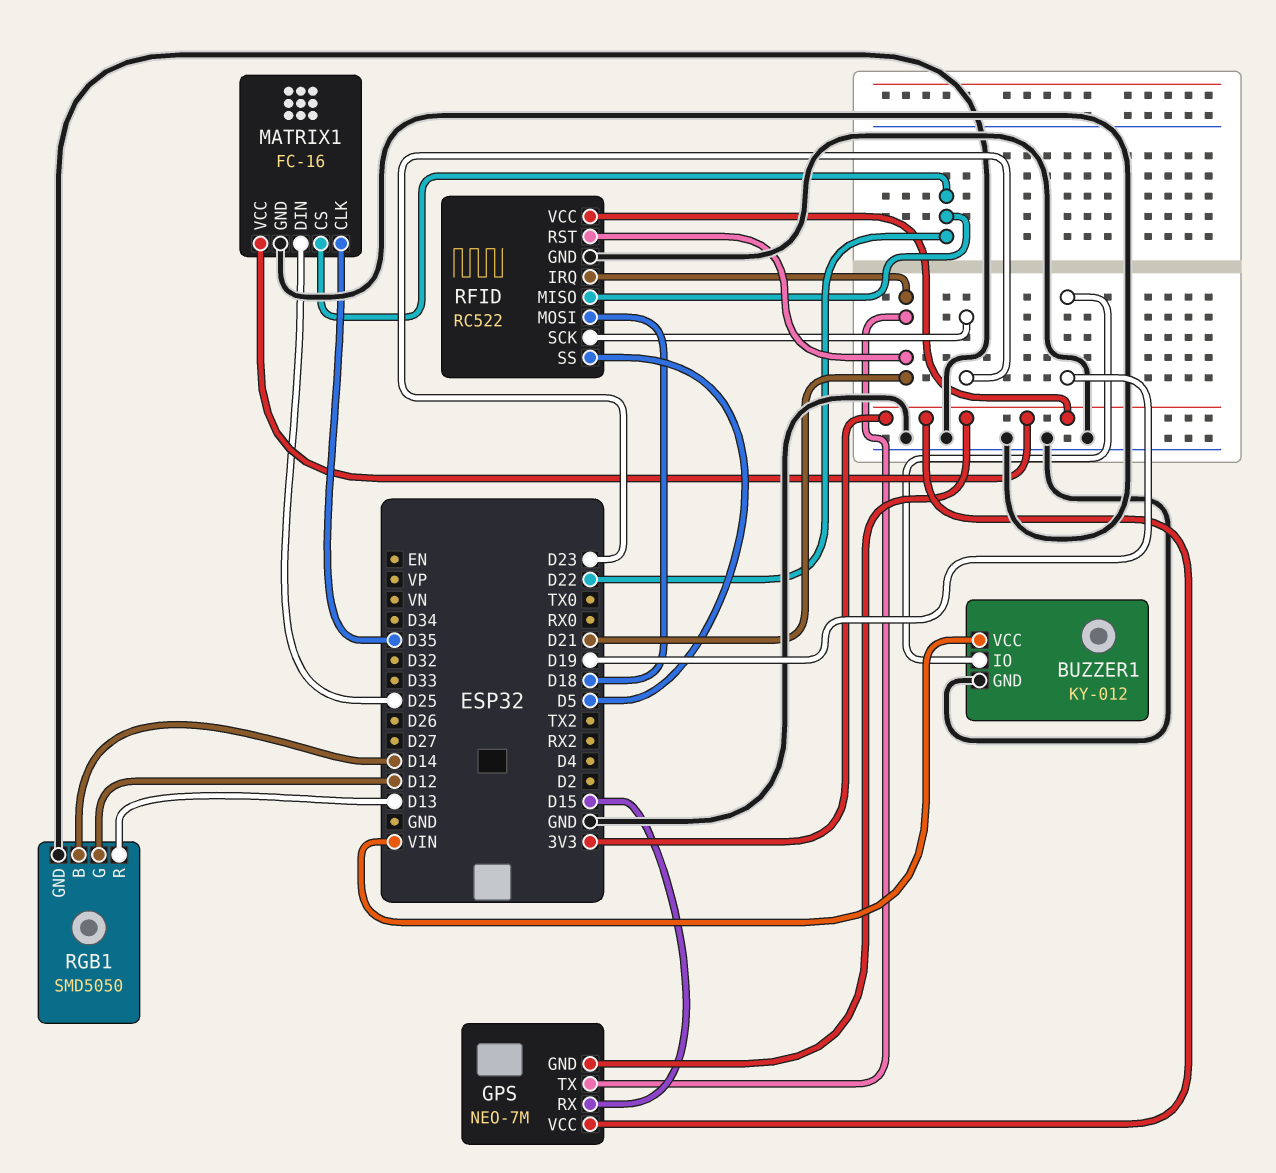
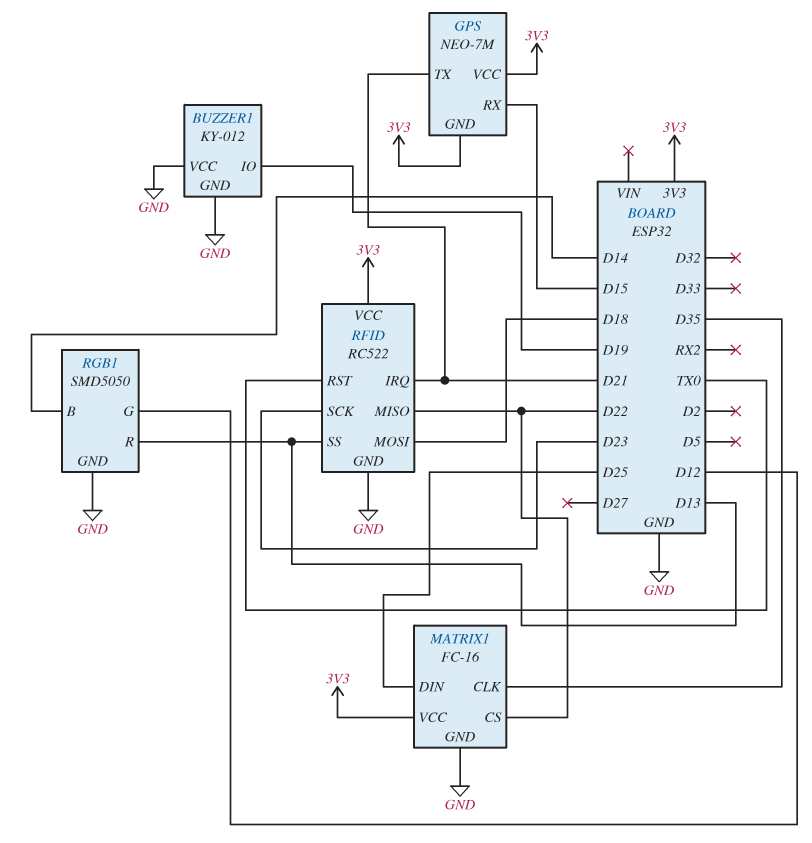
BUZZER1 pin VCC: VIN -> GND
RFID pin RST: D21 -> TX0
RFID pin SS: D5 -> D13

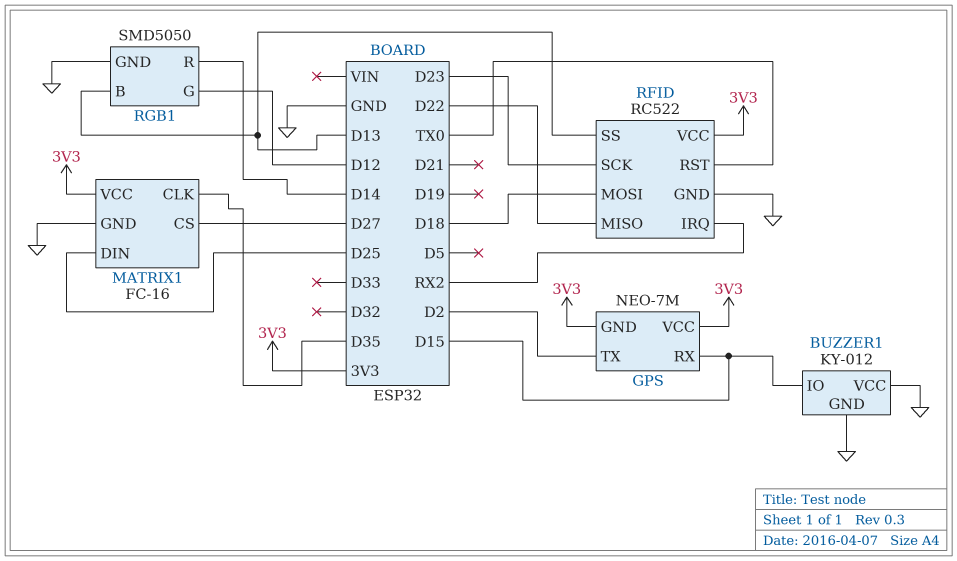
BUZZER1 pin IO: D19 -> D15
GPS pin TX: D21 -> D2
MATRIX1 pin CS: D22 -> D27
RFID pin IRQ: D21 -> RX2
RGB1 pin B: D14 -> D13
RGB1 pin R: D13 -> D14

